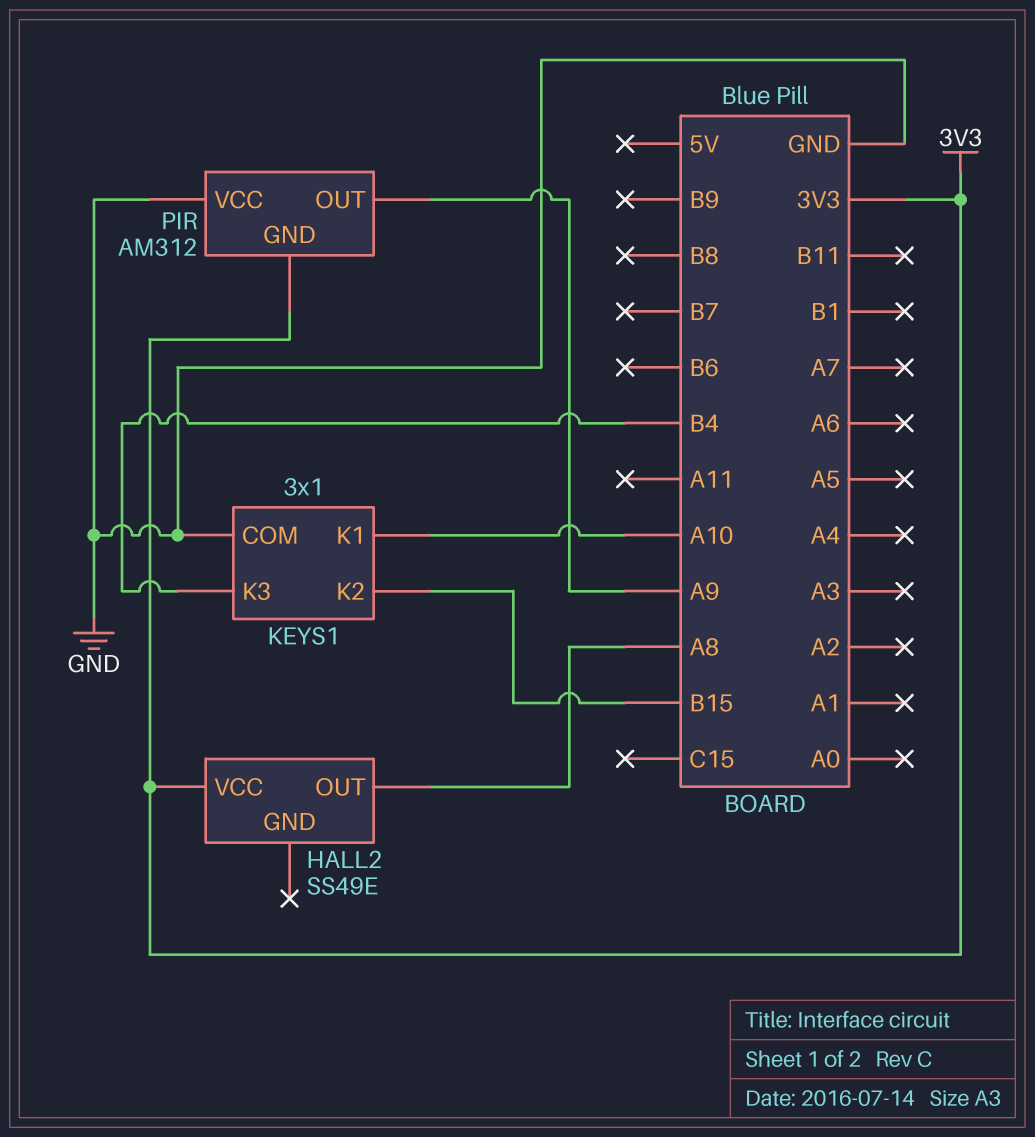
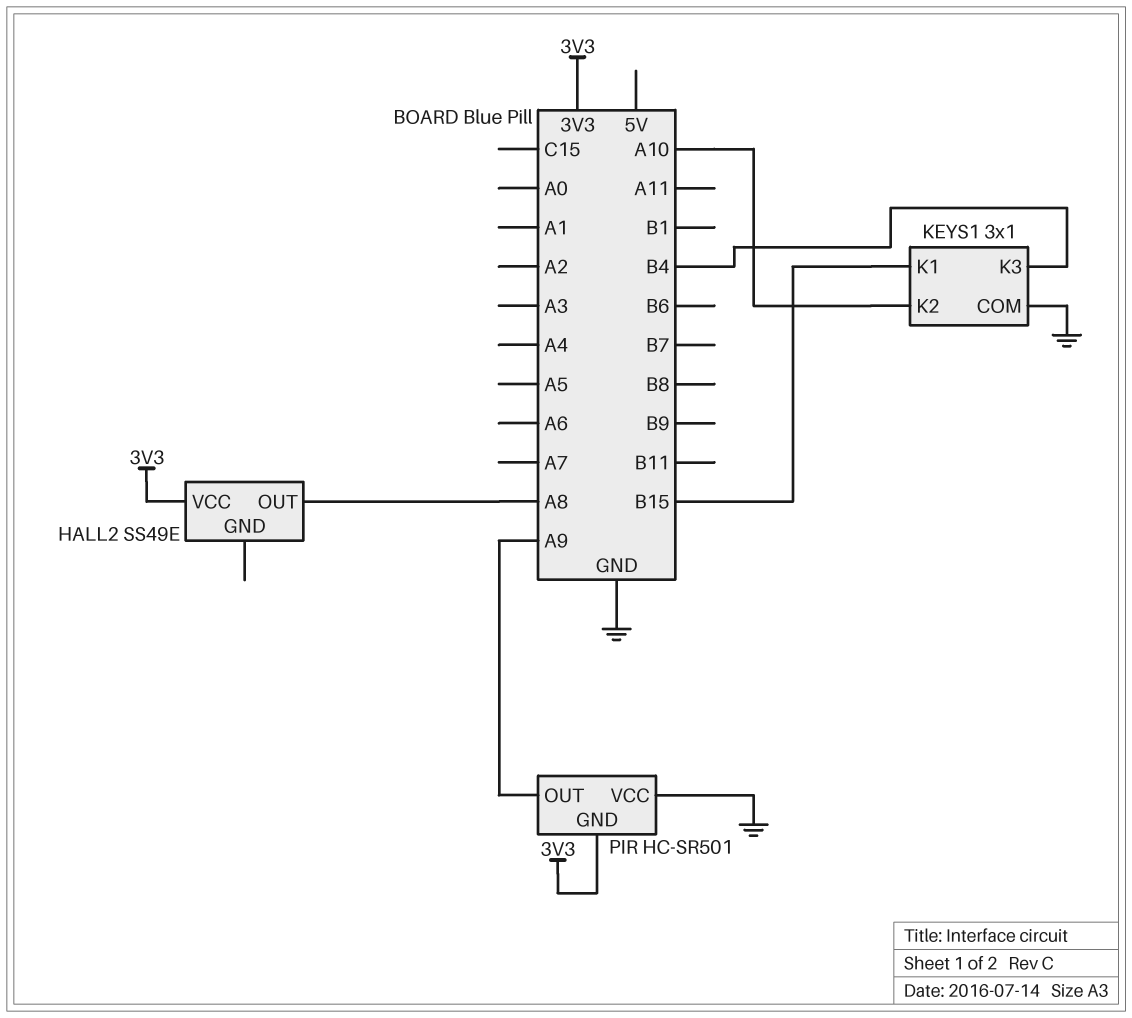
KEYS1 pin K1: A10 -> B15
KEYS1 pin K2: B15 -> A10
PIR: AM312 -> HC-SR501

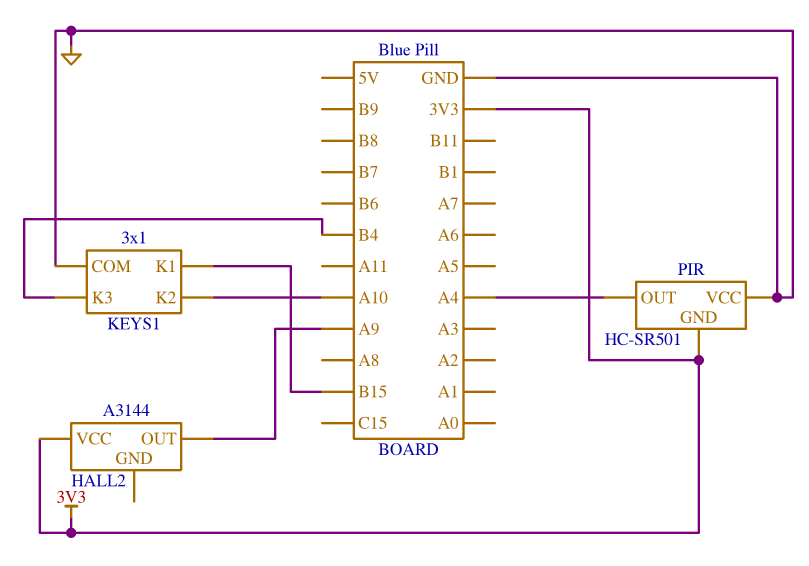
HALL2: SS49E -> A3144
HALL2 pin OUT: A8 -> A9
PIR pin OUT: A9 -> A4

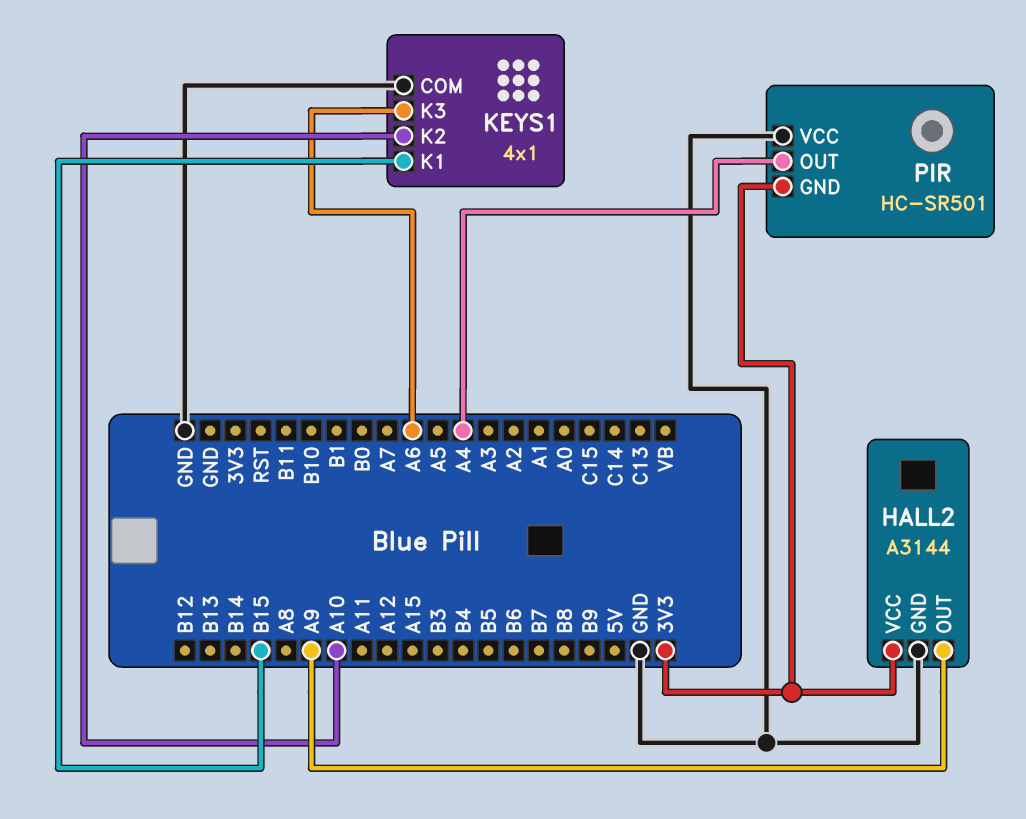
HALL2 pin GND: none -> GND
KEYS1: 3x1 -> 4x1
KEYS1 pin K3: B4 -> A6

